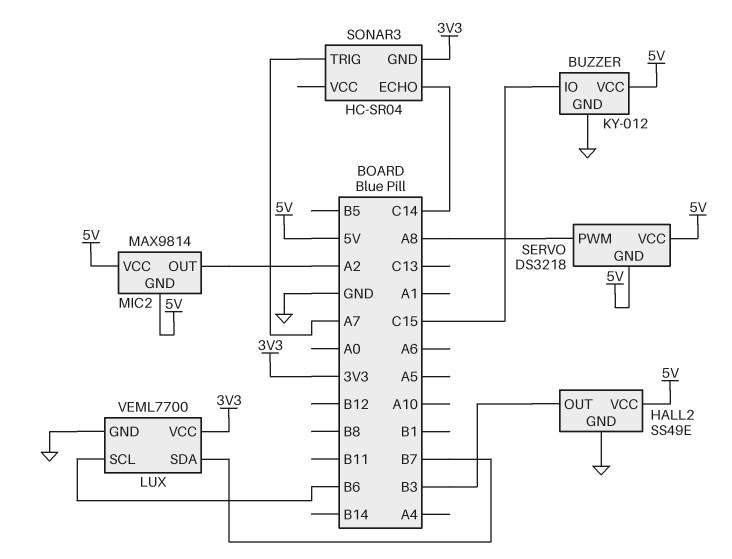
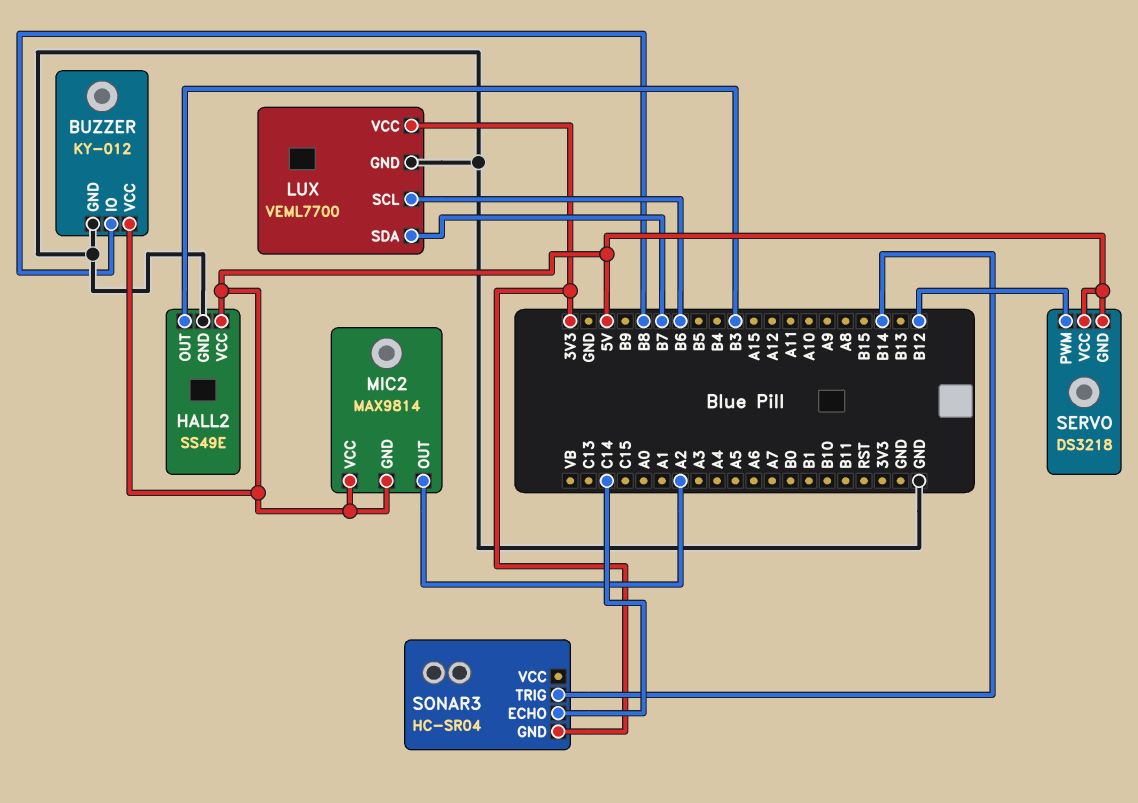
BUZZER pin IO: C15 -> B8
SERVO pin PWM: A8 -> B12
SONAR3 pin TRIG: A7 -> B14

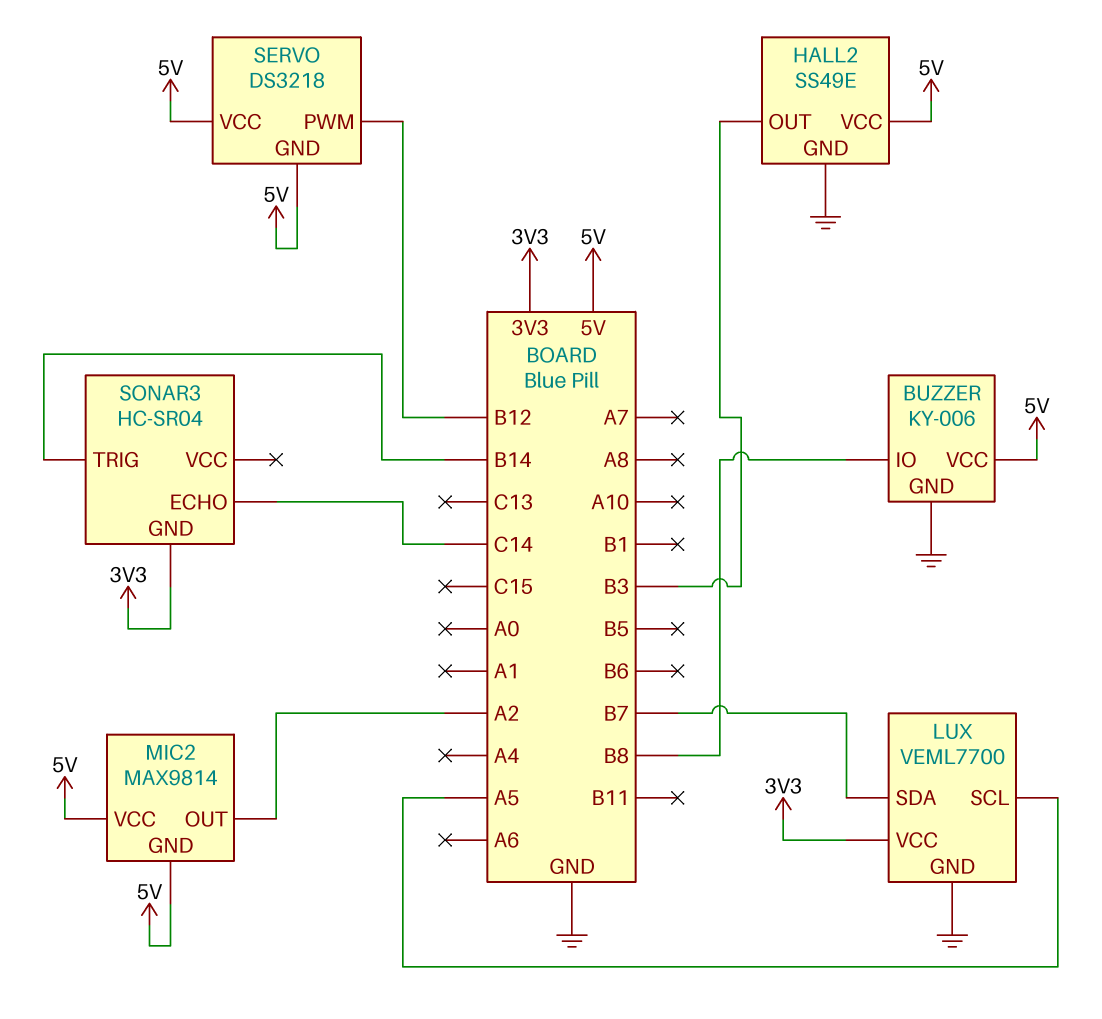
BUZZER: KY-012 -> KY-006
LUX pin SCL: B6 -> A5

